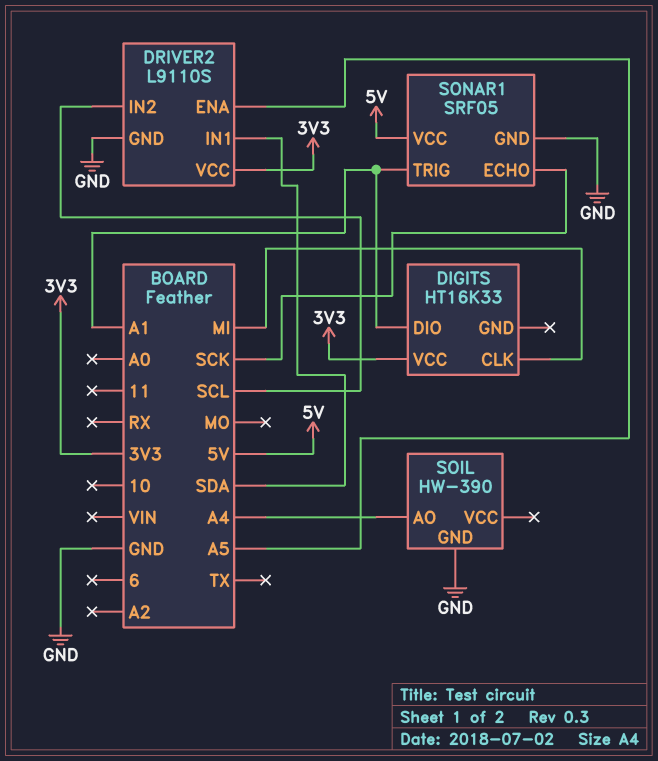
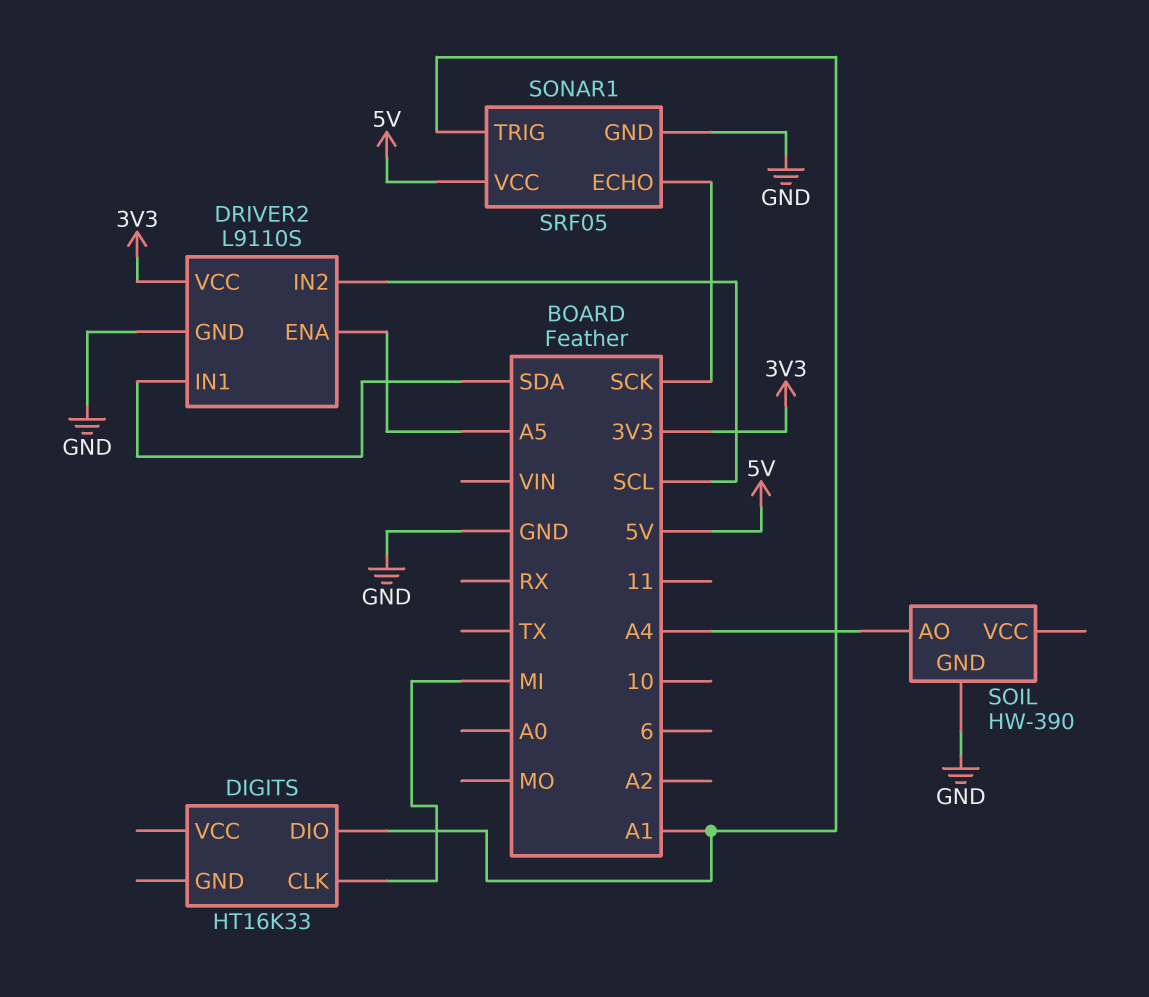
DIGITS pin VCC: 3V3 -> none

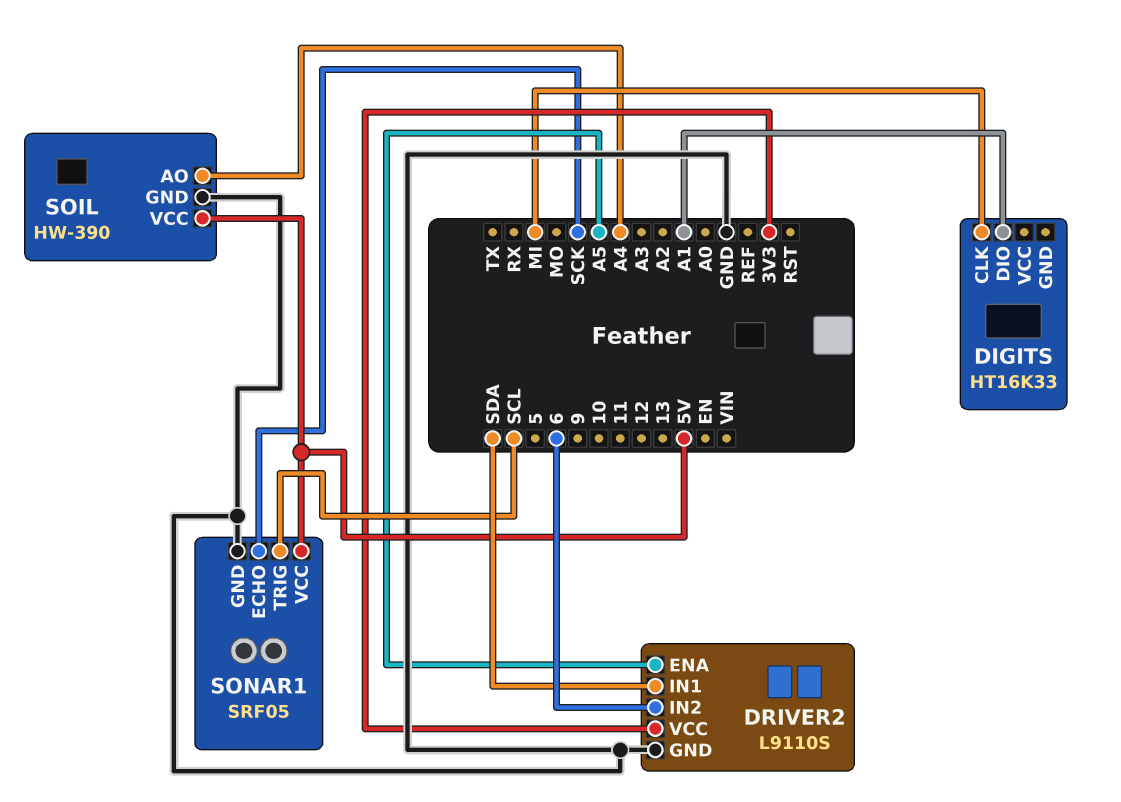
DRIVER2 pin IN2: SCL -> 6
SOIL pin VCC: none -> 5V
SONAR1 pin TRIG: A1 -> SCL

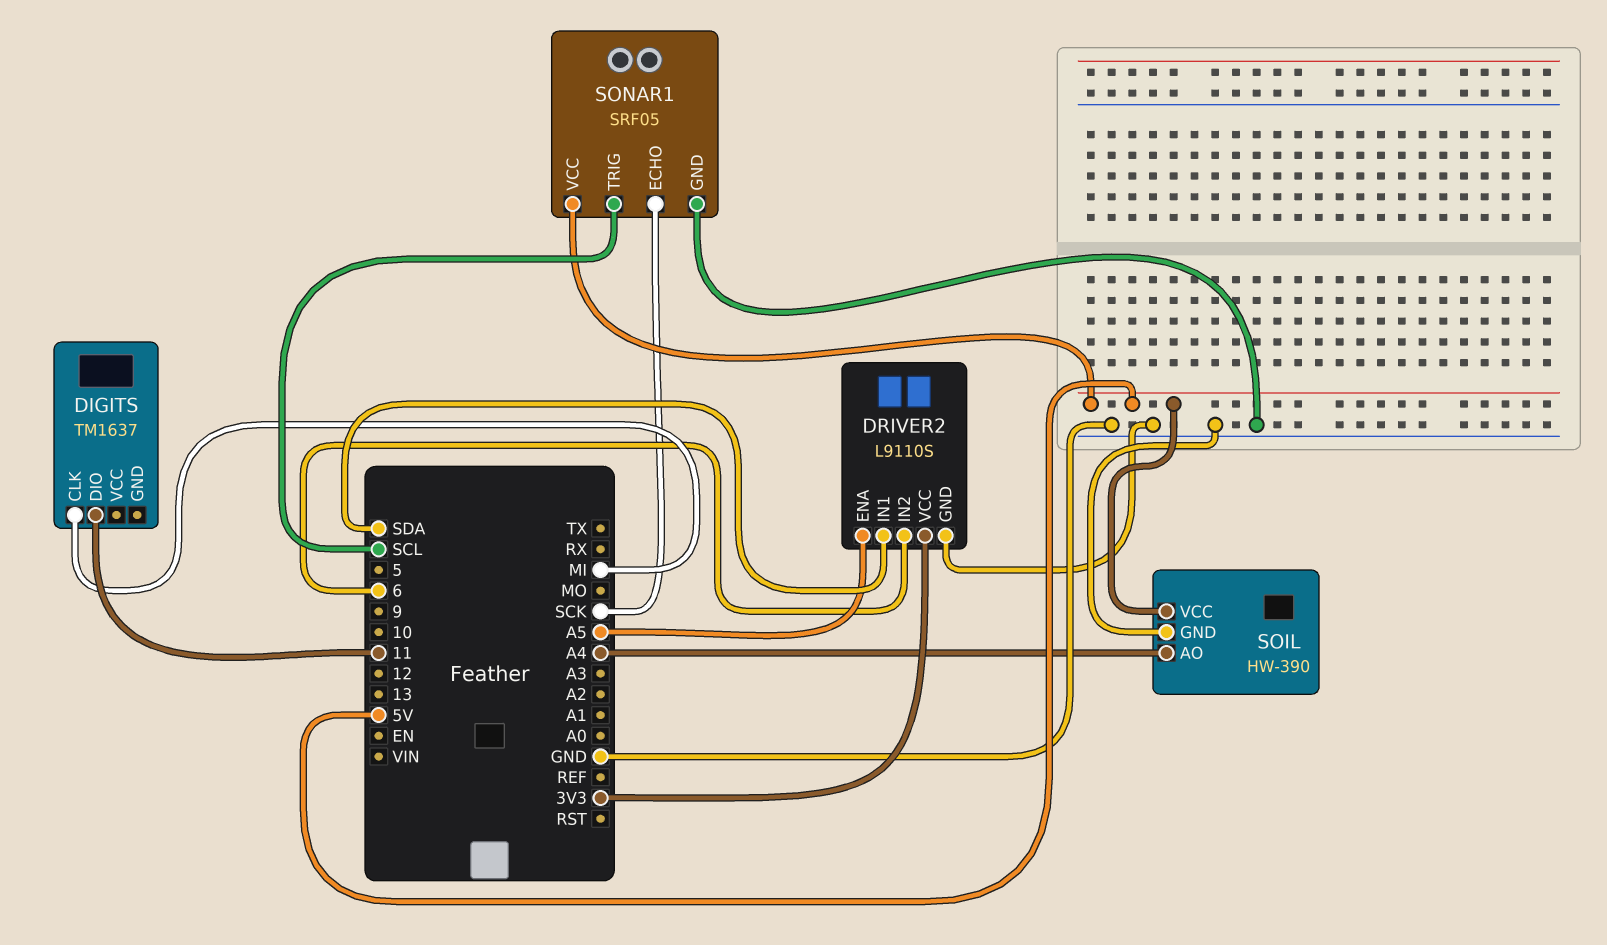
DIGITS: HT16K33 -> TM1637
DIGITS pin DIO: A1 -> 11

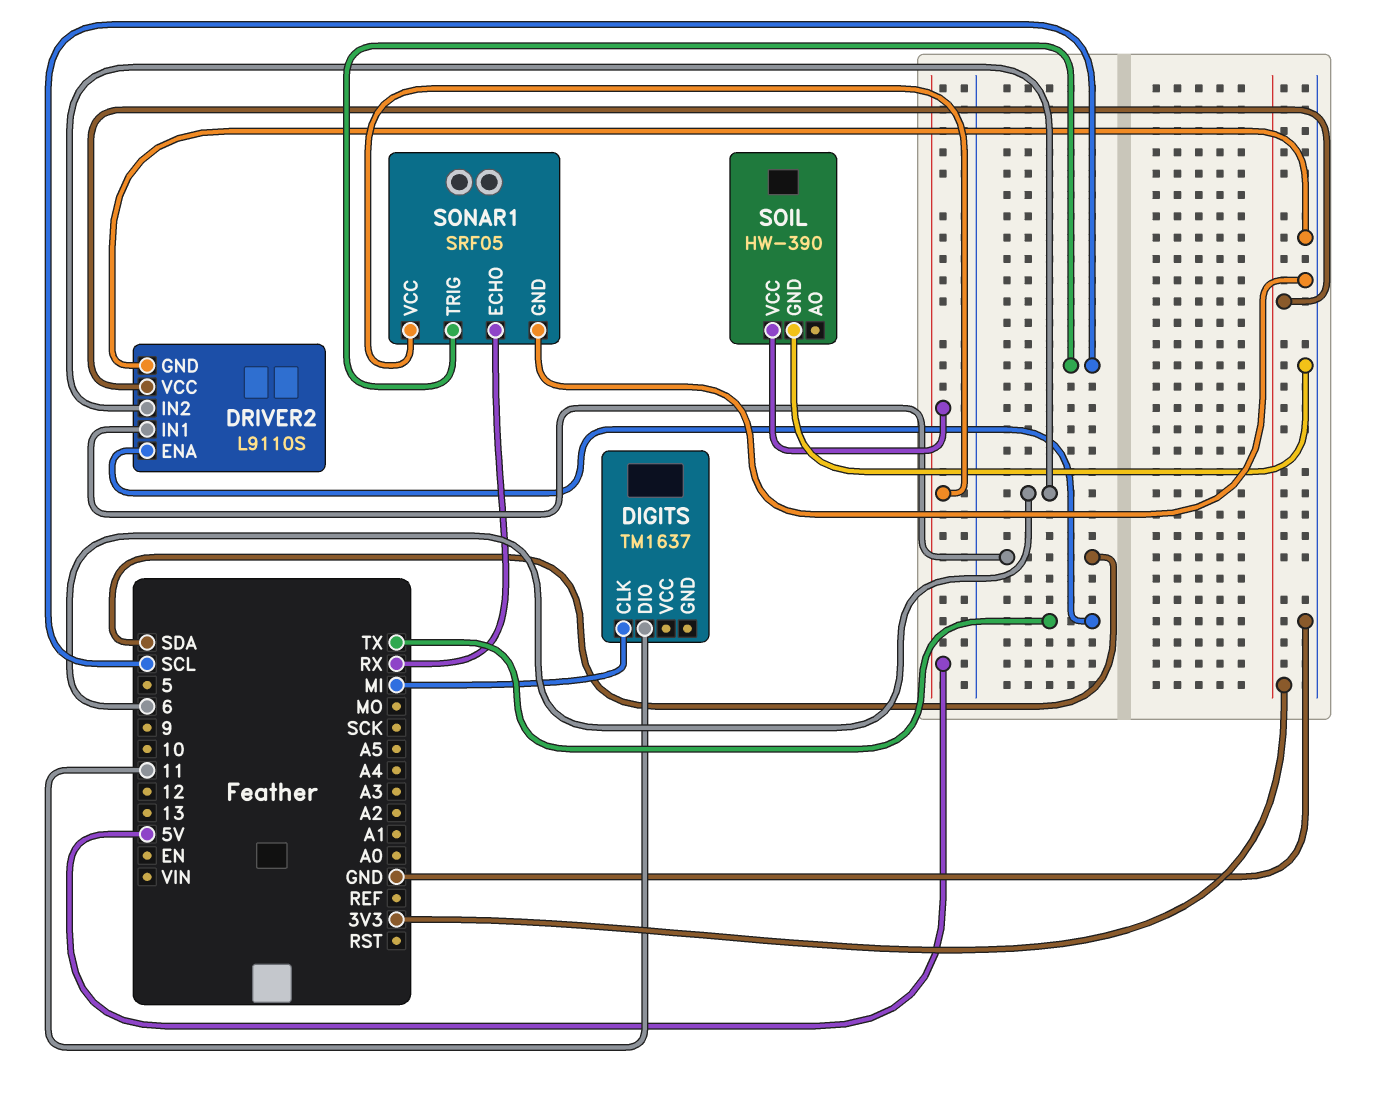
DRIVER2 pin ENA: A5 -> TX
SOIL pin AO: A4 -> none
SONAR1 pin ECHO: SCK -> RX

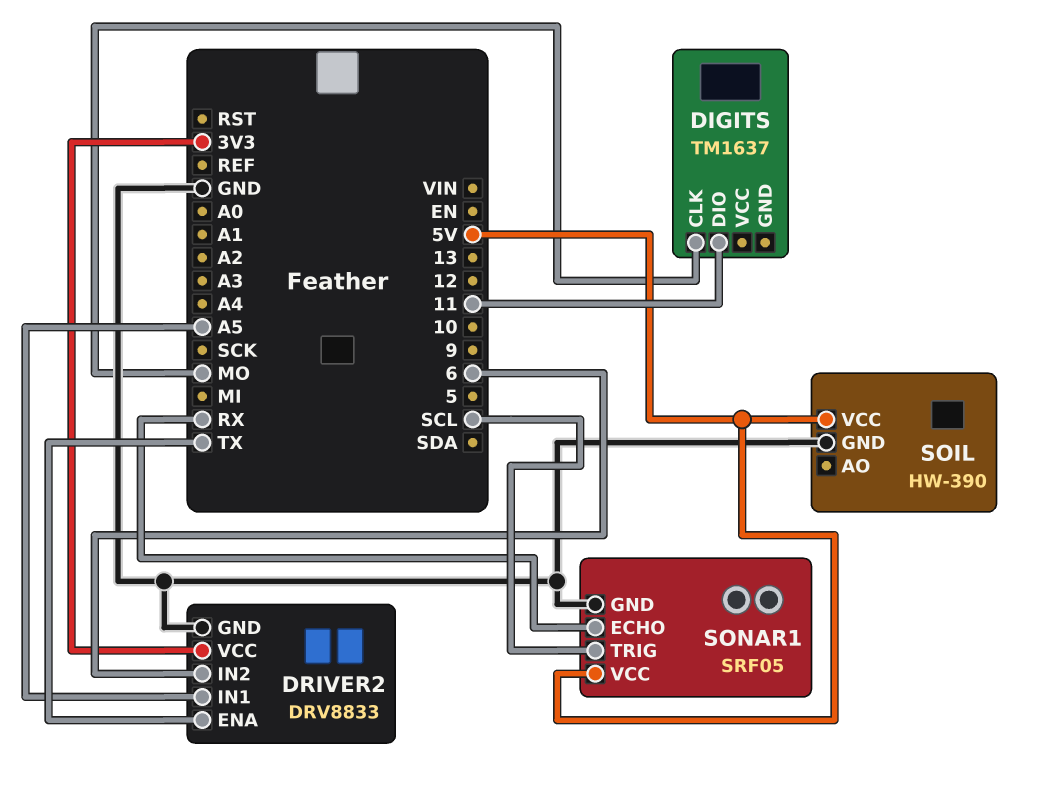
DIGITS pin CLK: MI -> MO
DRIVER2: L9110S -> DRV8833
DRIVER2 pin IN1: SDA -> A5

